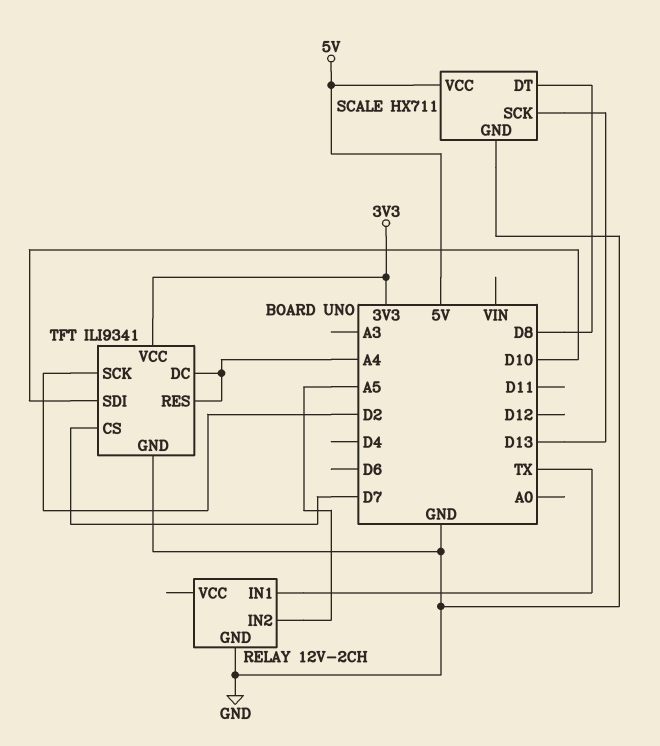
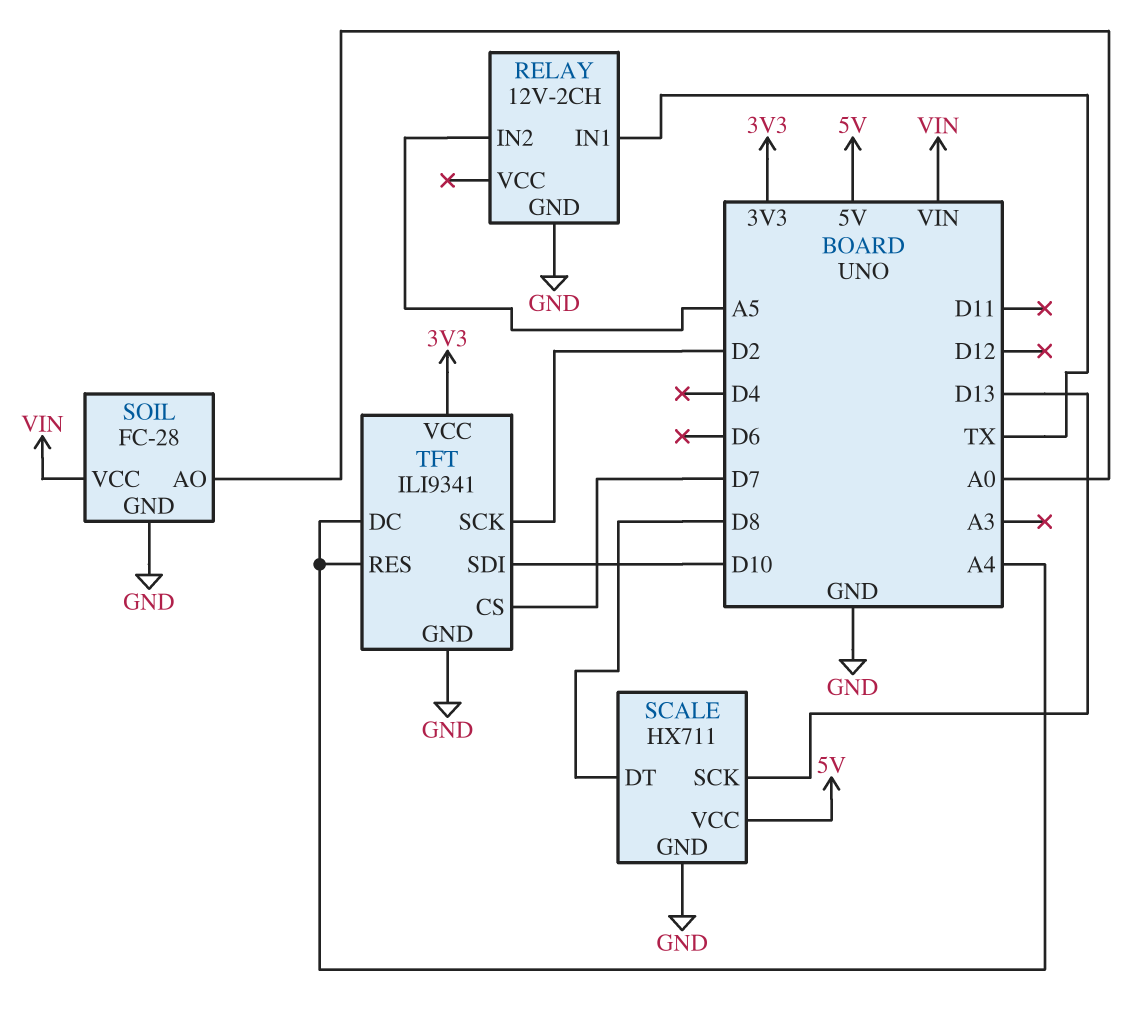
SOIL: none -> FC-28
SOIL pin AO: none -> A0
SOIL pin GND: none -> GND
SOIL pin VCC: none -> VIN

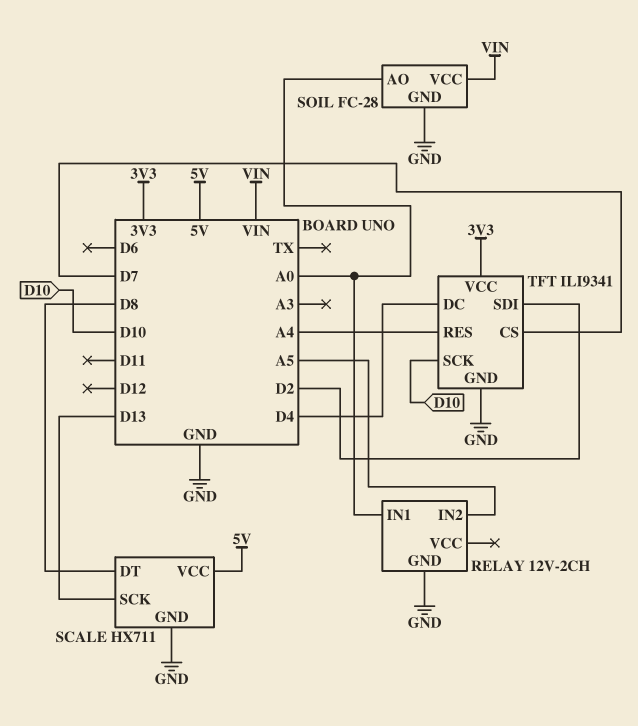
RELAY pin IN1: TX -> A0
TFT pin DC: A4 -> D4
TFT pin SCK: D2 -> D10
TFT pin SDI: D10 -> D2

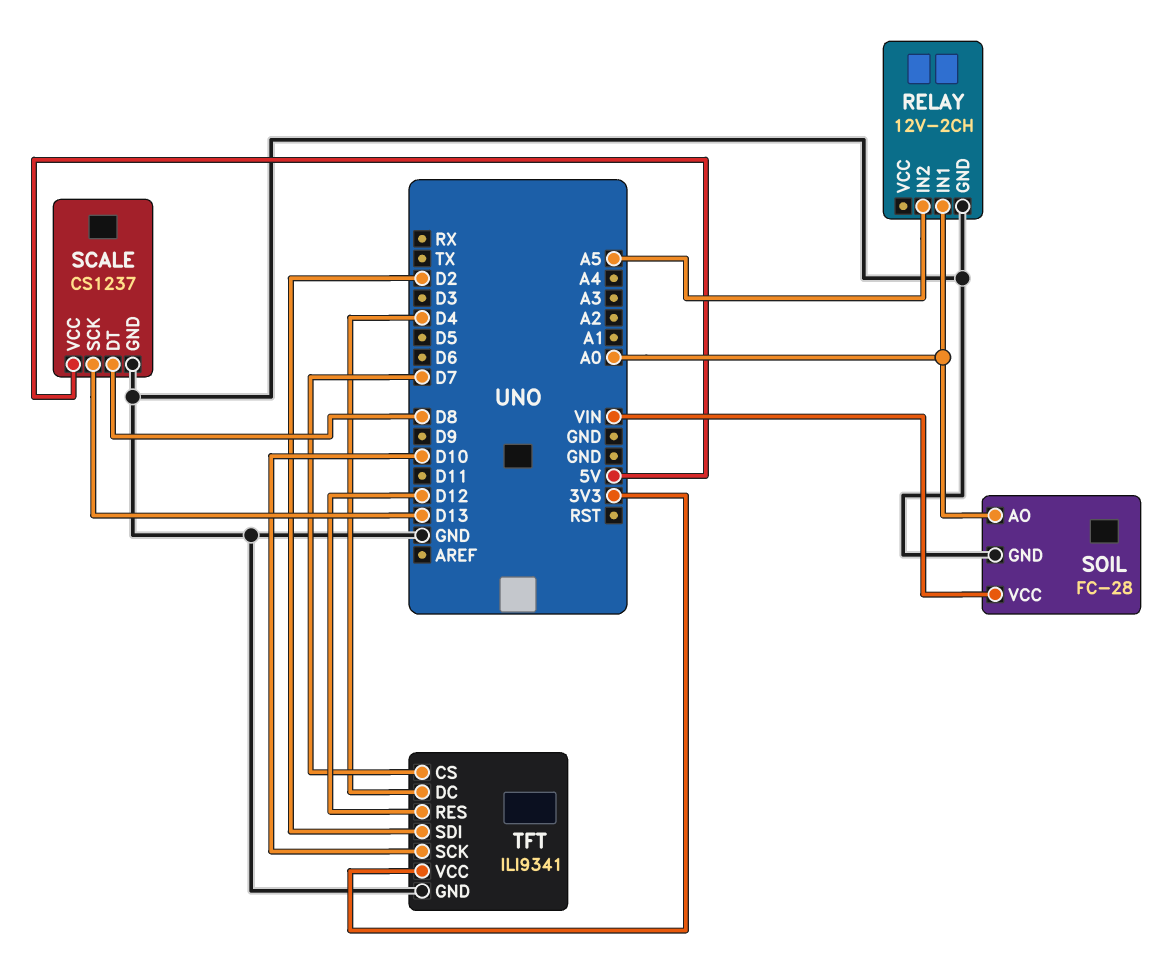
SCALE: HX711 -> CS1237
TFT pin RES: A4 -> D12

